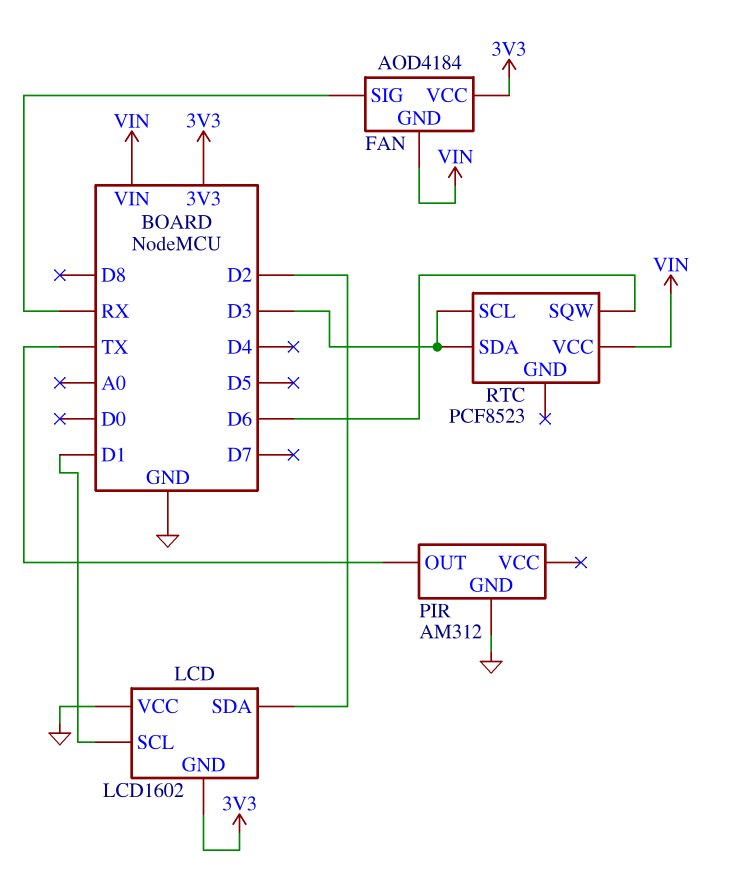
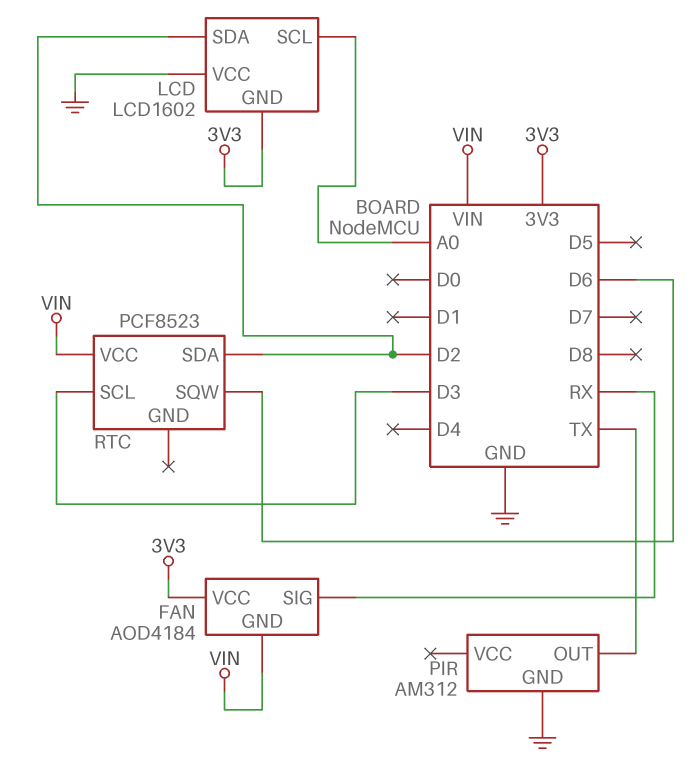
LCD pin SCL: D1 -> A0
RTC pin SDA: D3 -> D2

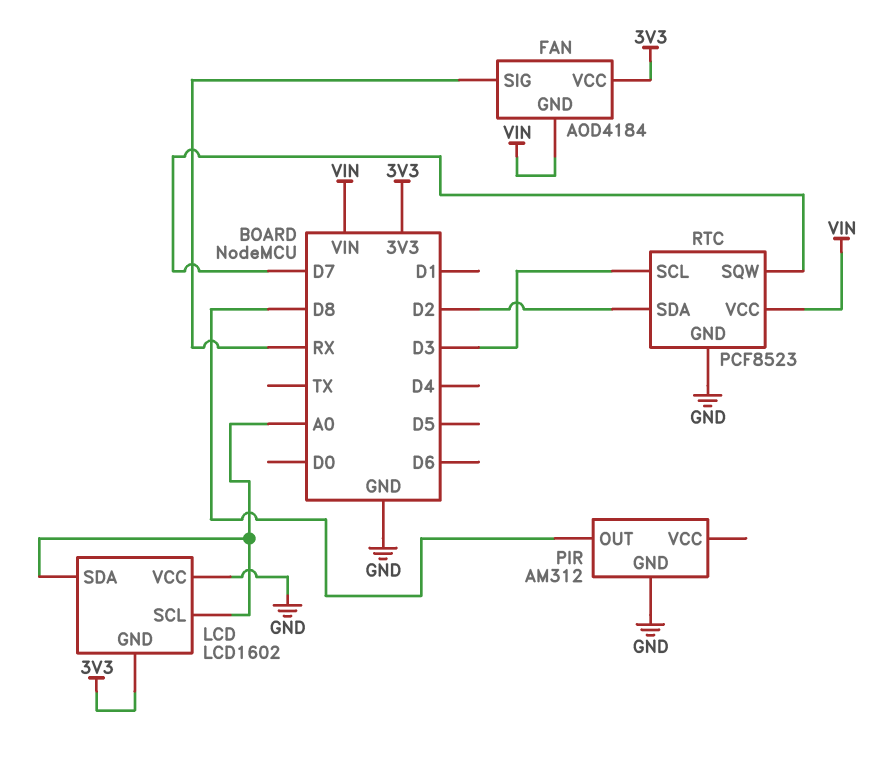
LCD pin SDA: D2 -> A0
PIR pin OUT: TX -> D8
RTC pin GND: none -> GND
RTC pin SQW: D6 -> D7

